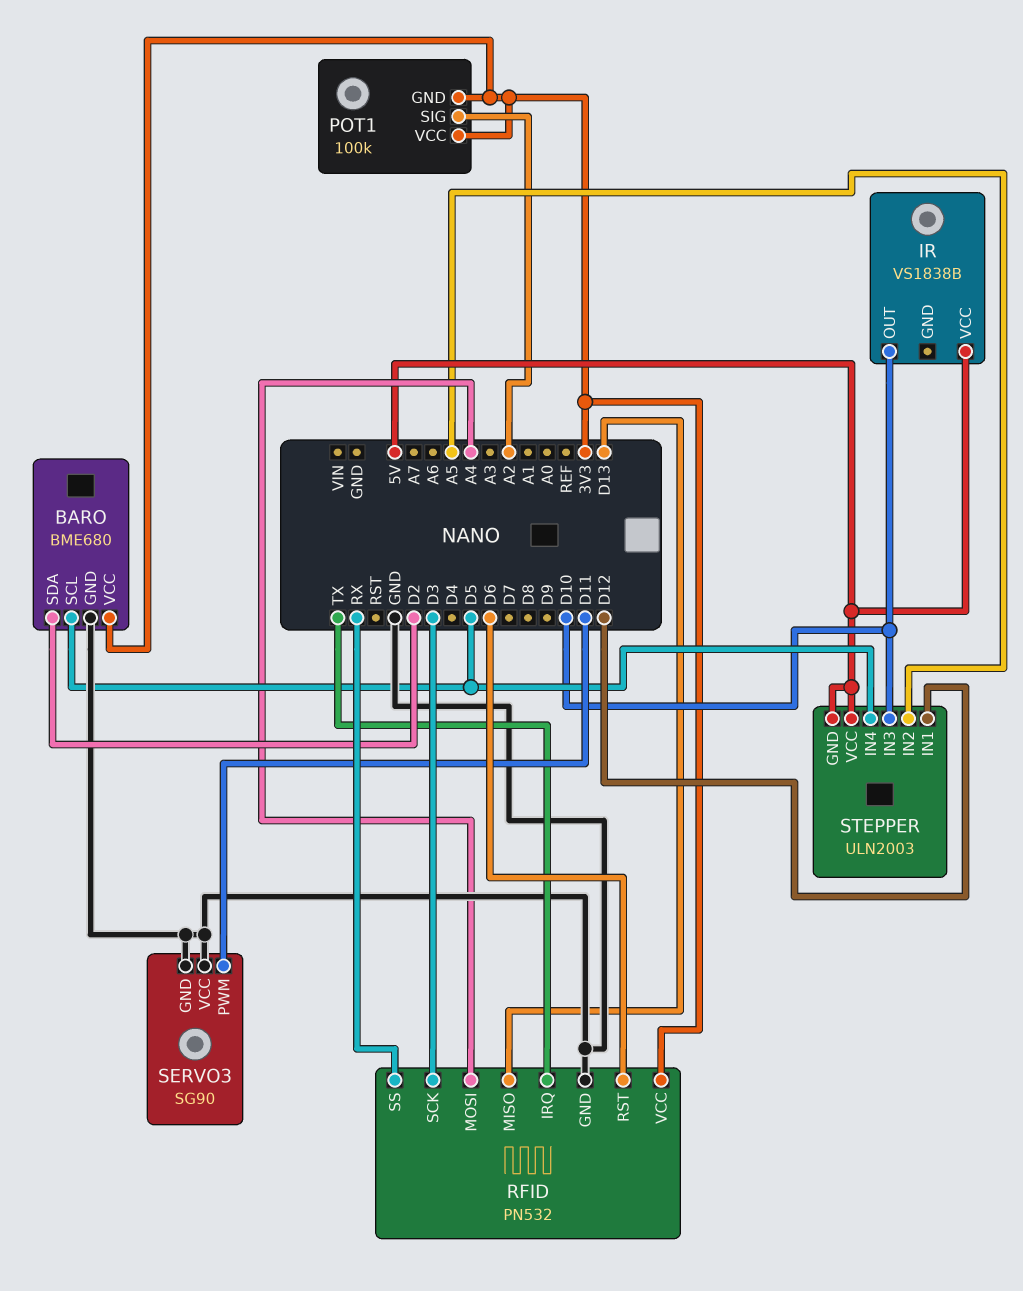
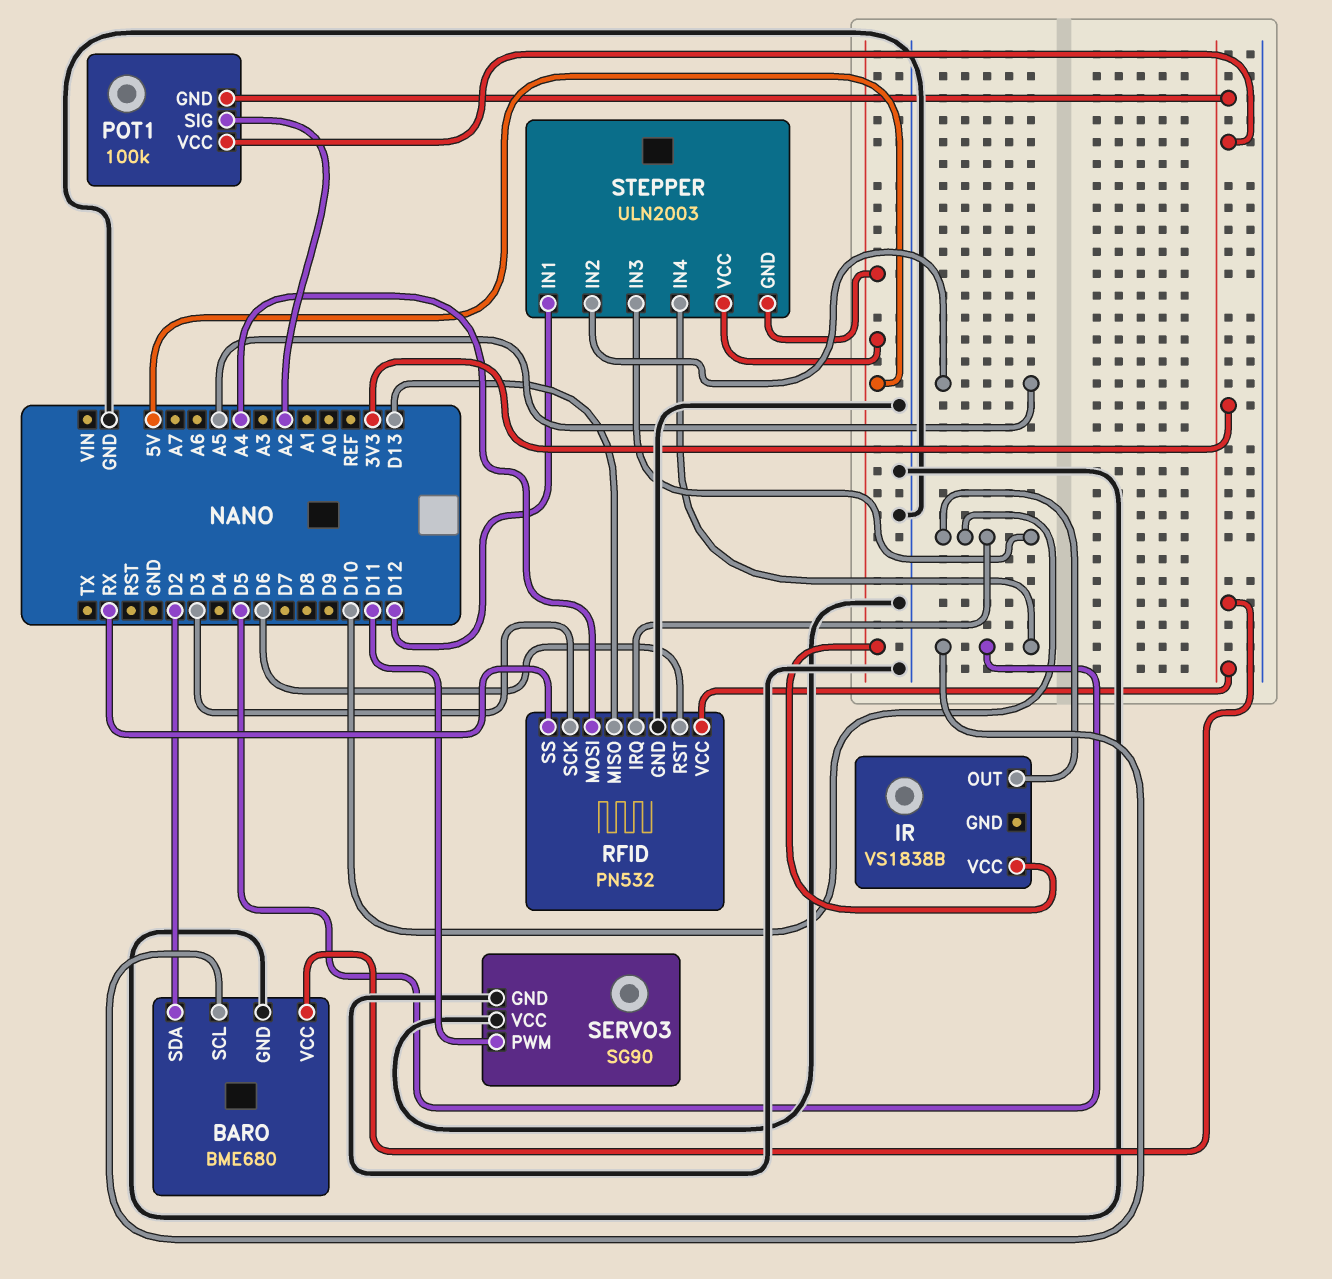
RFID pin IRQ: TX -> D10

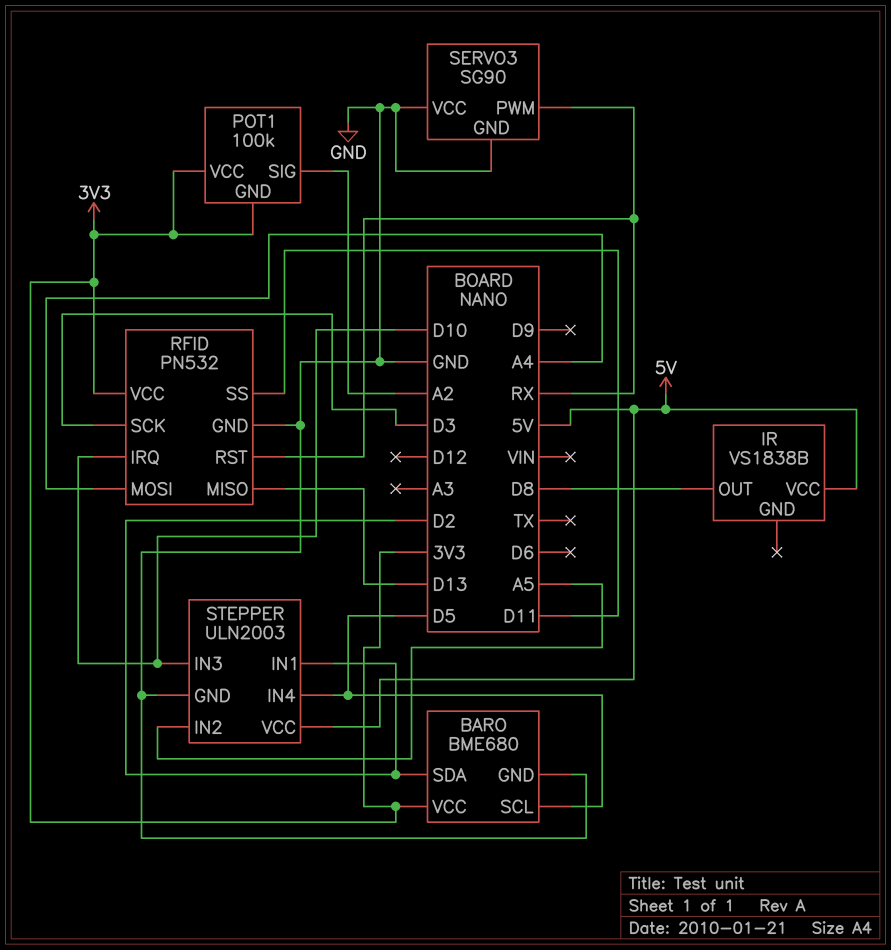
IR pin OUT: D10 -> D8
RFID pin RST: D6 -> RX
RFID pin SS: RX -> D11
SERVO3 pin PWM: D11 -> RX
STEPPER pin GND: 5V -> GND
STEPPER pin IN1: D12 -> D2

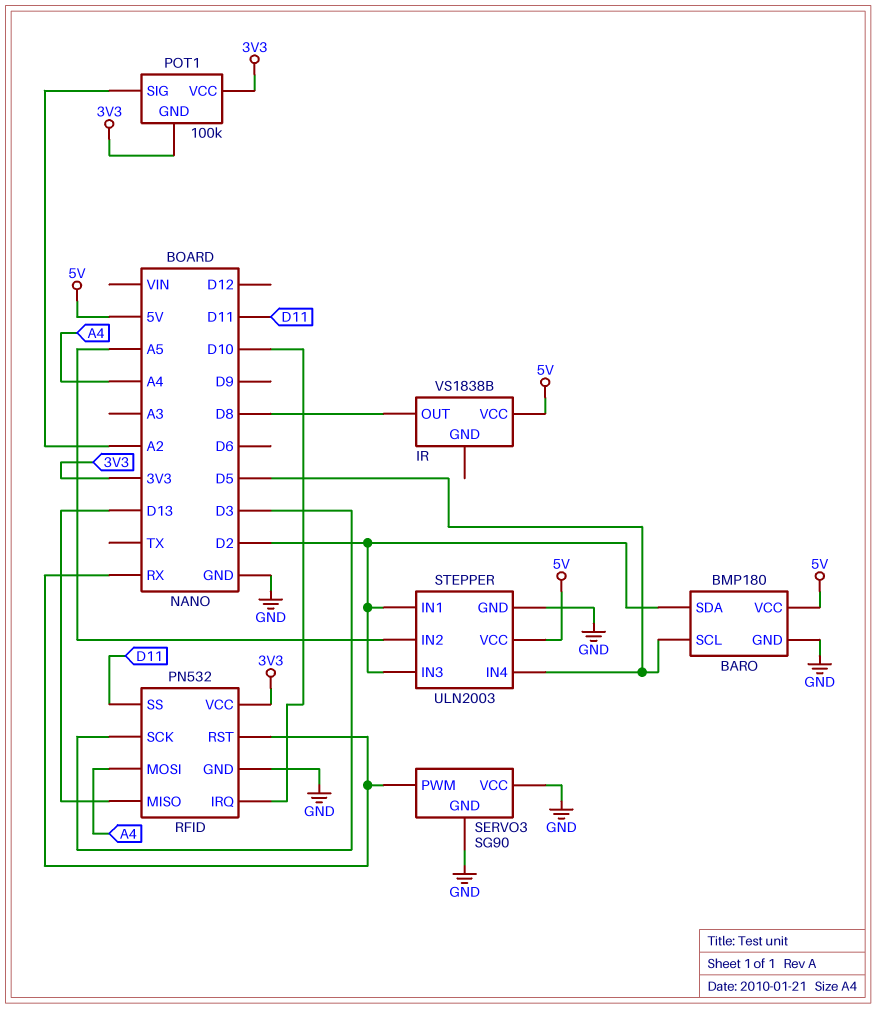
BARO: BME680 -> BMP180
BARO pin VCC: 3V3 -> 5V
STEPPER pin IN3: D10 -> D2

